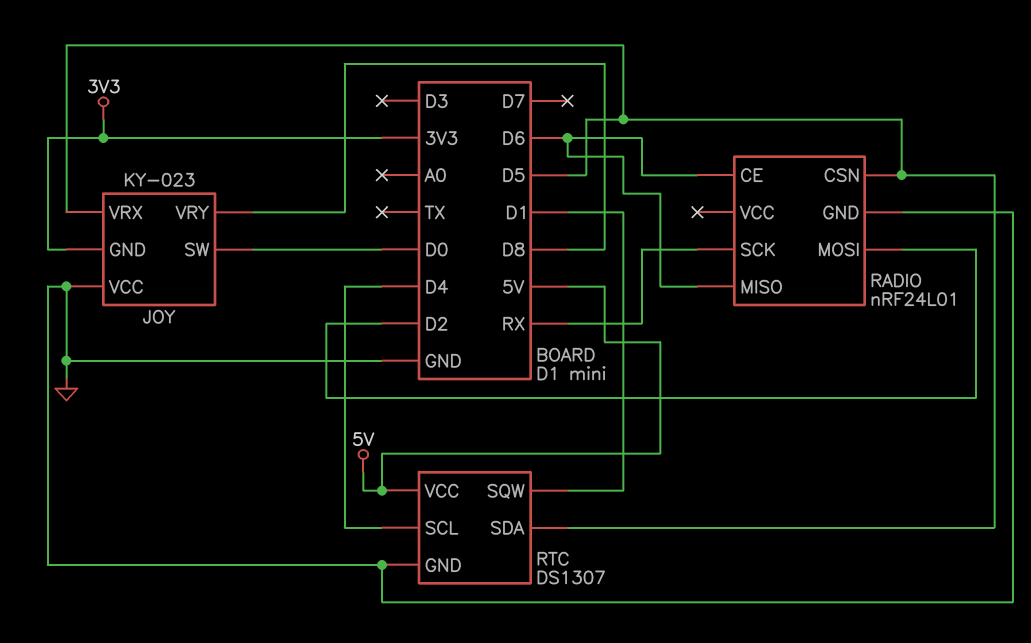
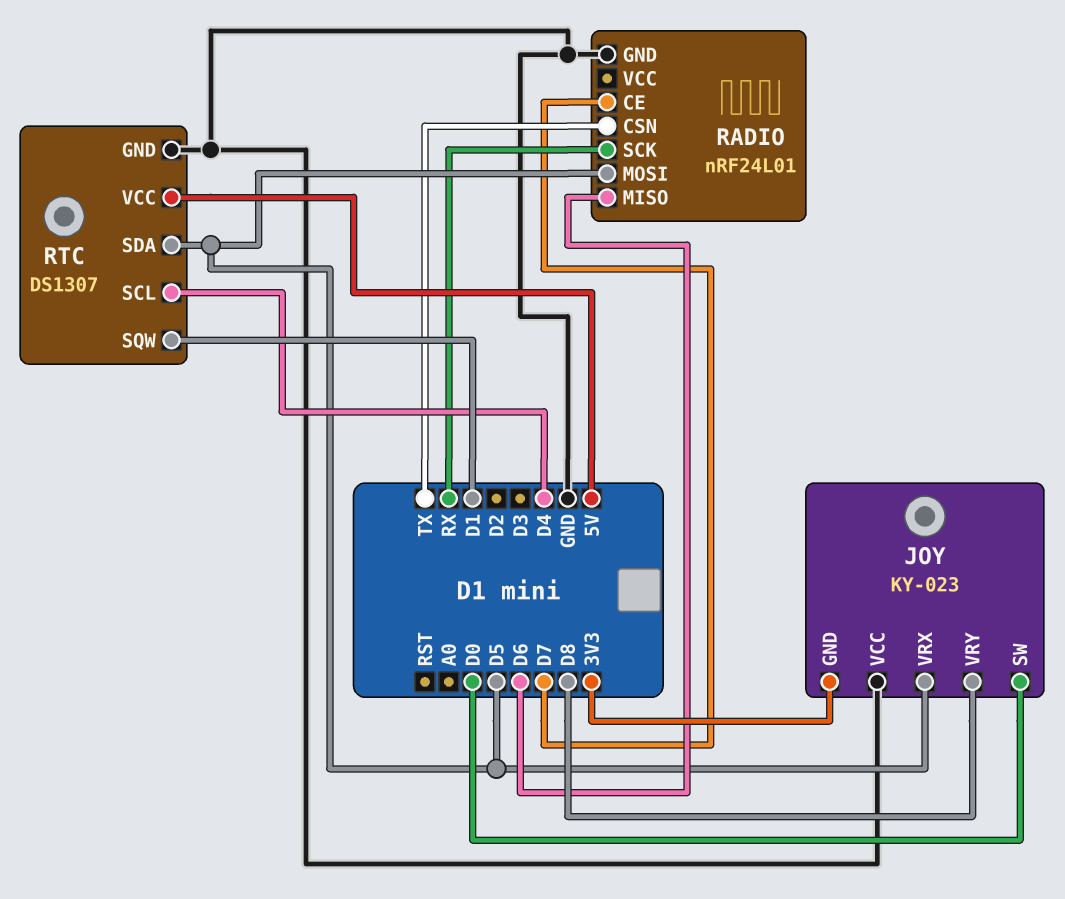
RADIO pin CE: D6 -> D7
RADIO pin CSN: D5 -> TX
RADIO pin MOSI: D2 -> D5

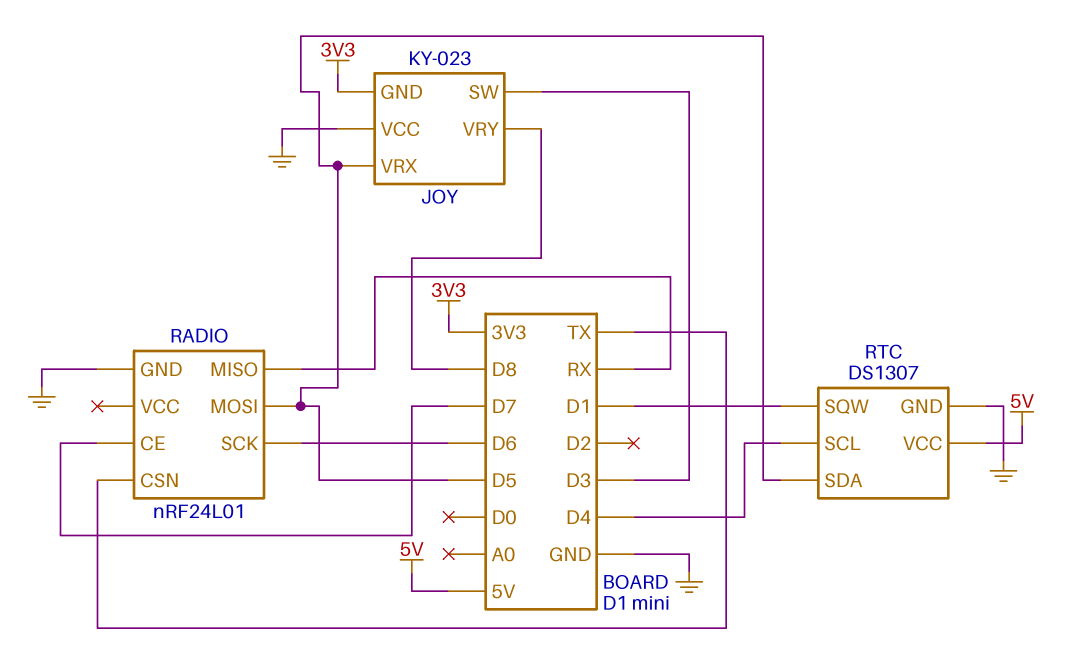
JOY pin SW: D0 -> D3
RADIO pin MISO: D6 -> RX
RADIO pin SCK: RX -> D6

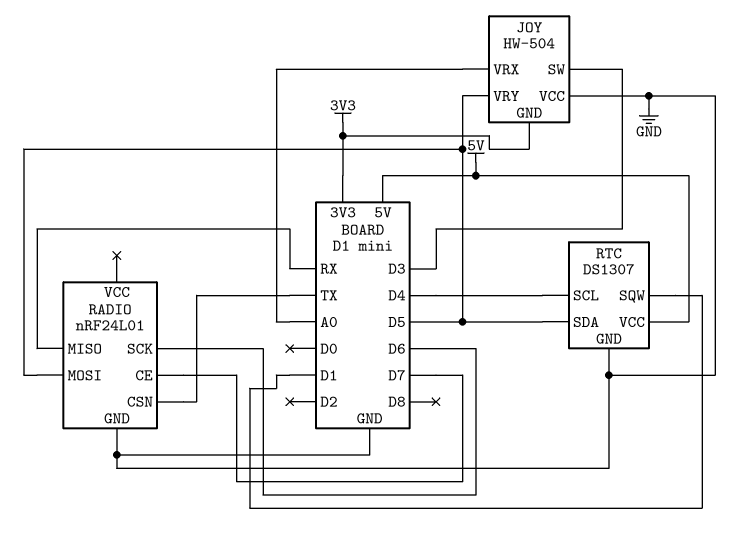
JOY: KY-023 -> HW-504
JOY pin VRX: D5 -> A0
JOY pin VRY: D8 -> D5

